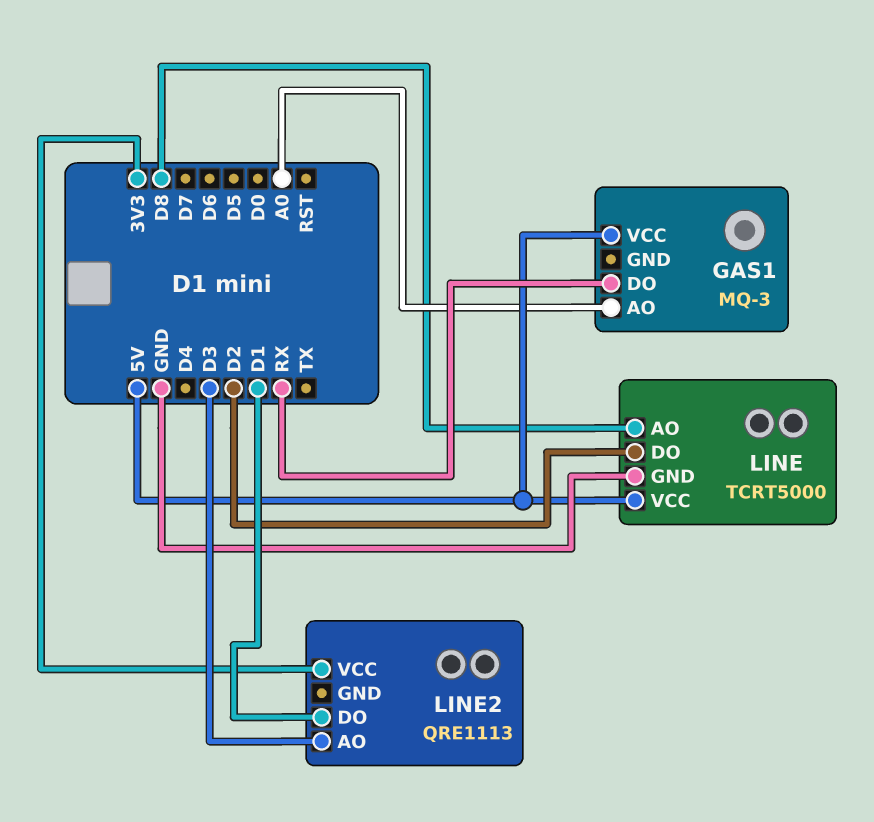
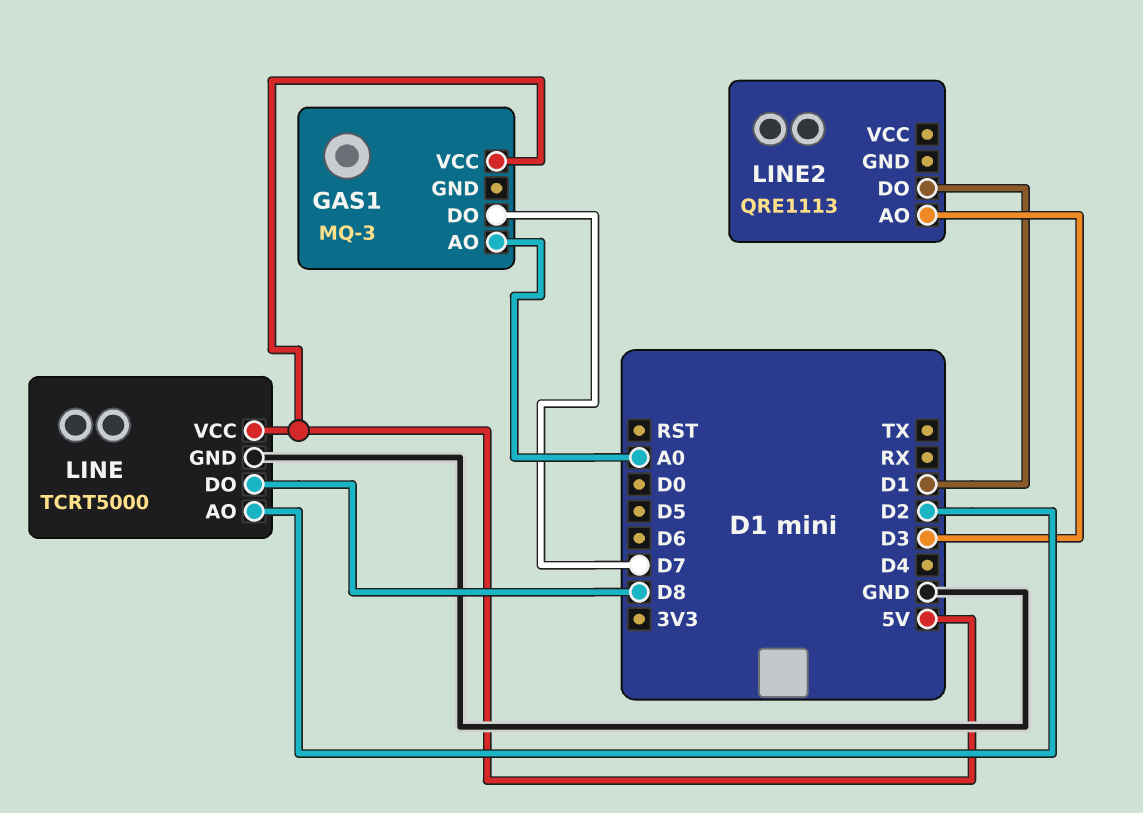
GAS1 pin DO: RX -> D7
LINE pin AO: D8 -> D2
LINE pin DO: D2 -> D8
LINE2 pin VCC: 3V3 -> none

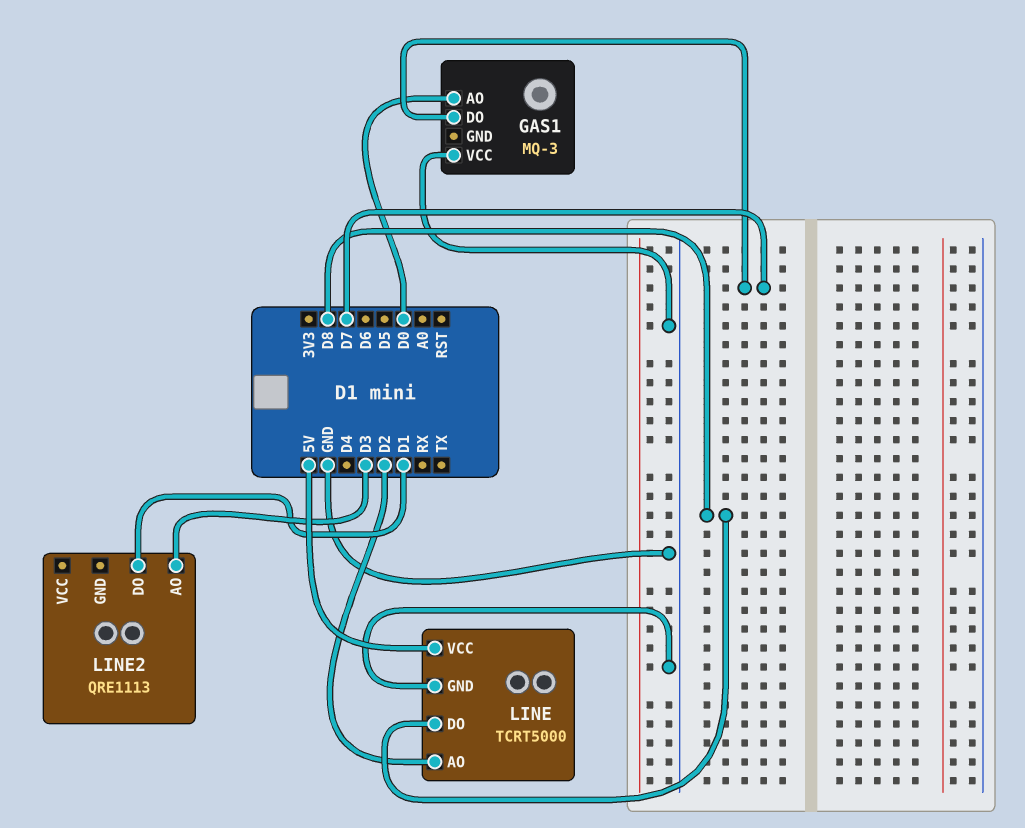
GAS1 pin AO: A0 -> D0
GAS1 pin VCC: 5V -> GND

